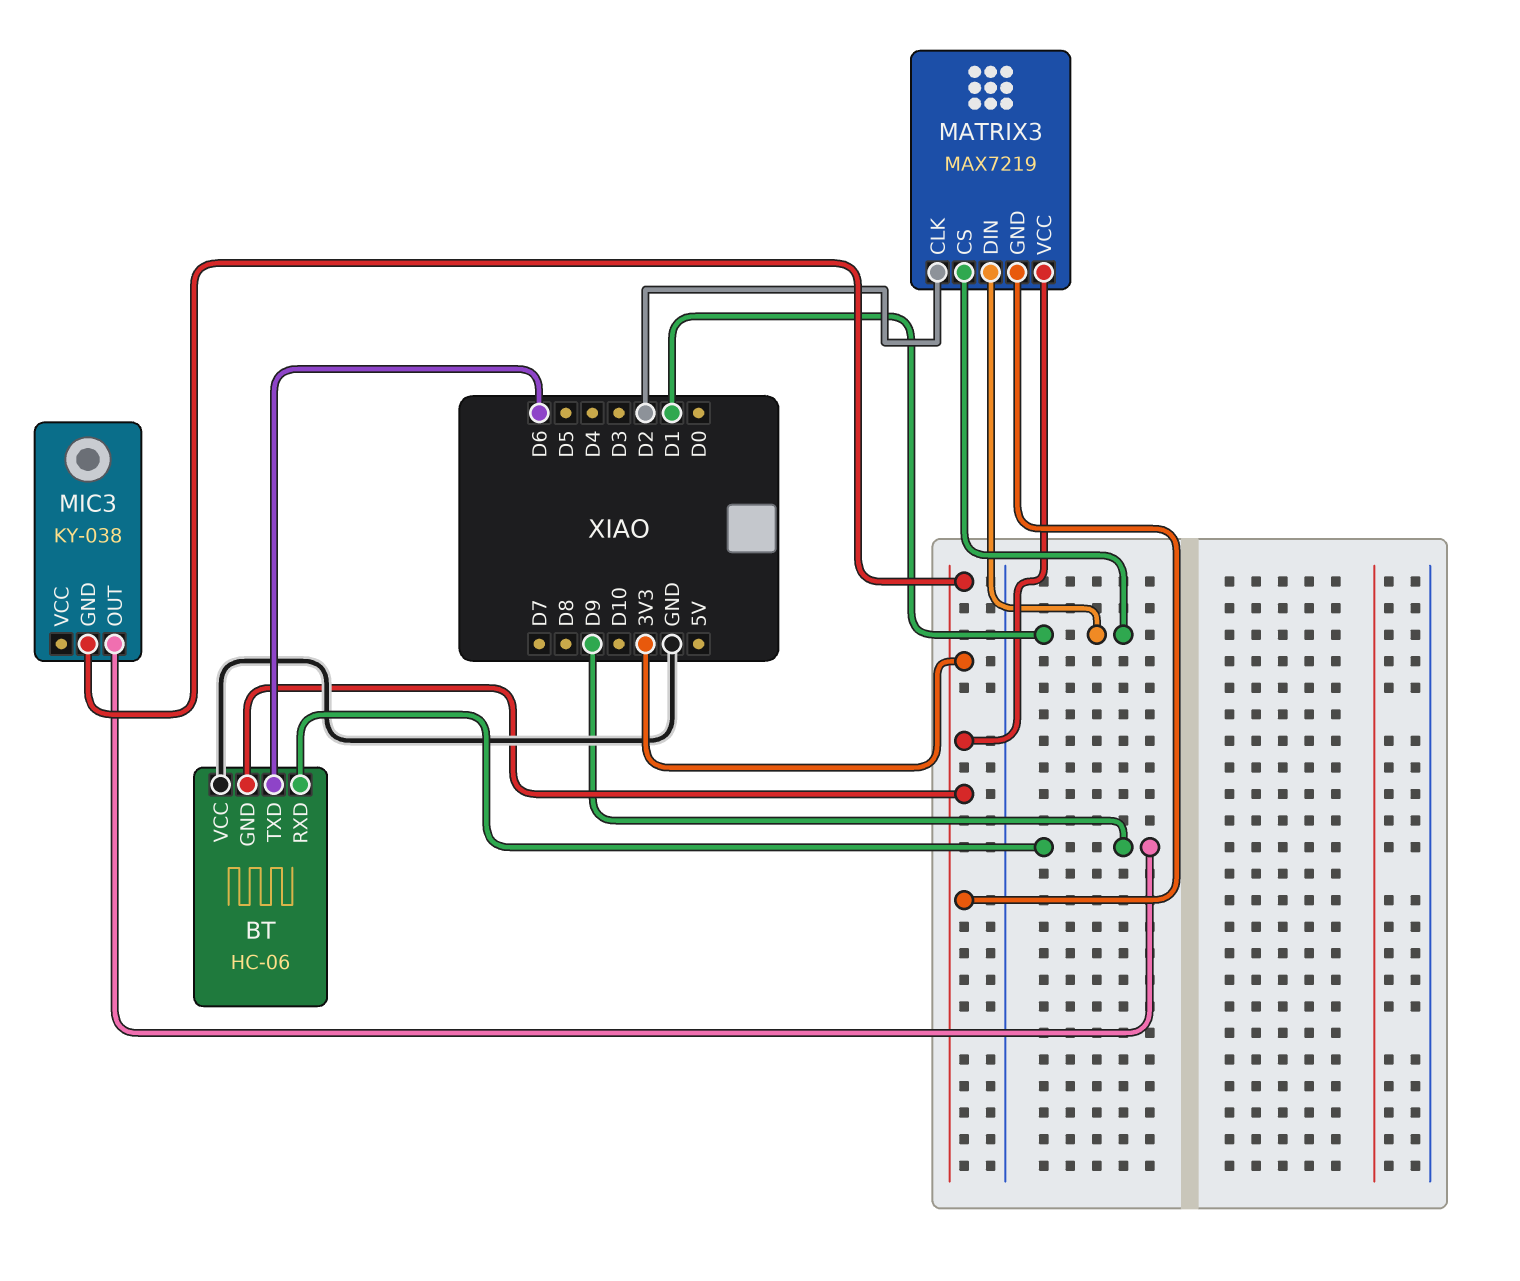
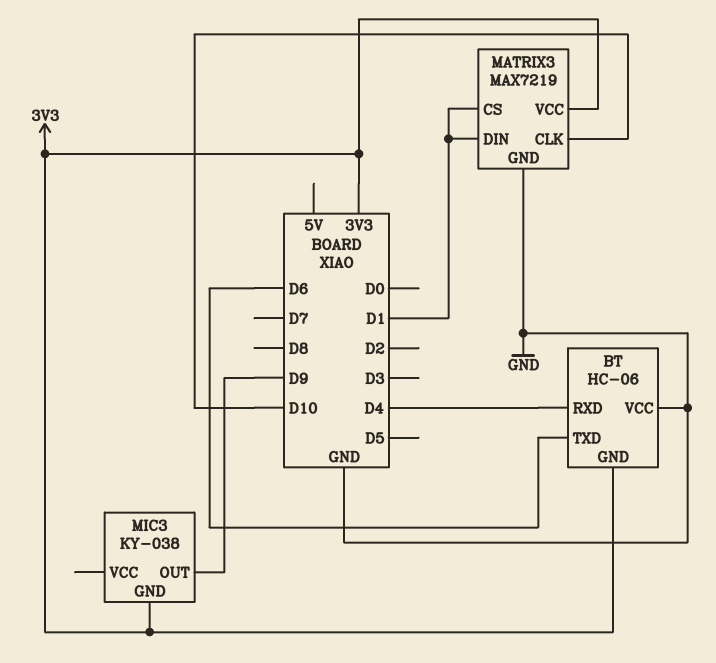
BT pin RXD: D9 -> D4
MATRIX3 pin CLK: D2 -> D10
MATRIX3 pin GND: 3V3 -> GND

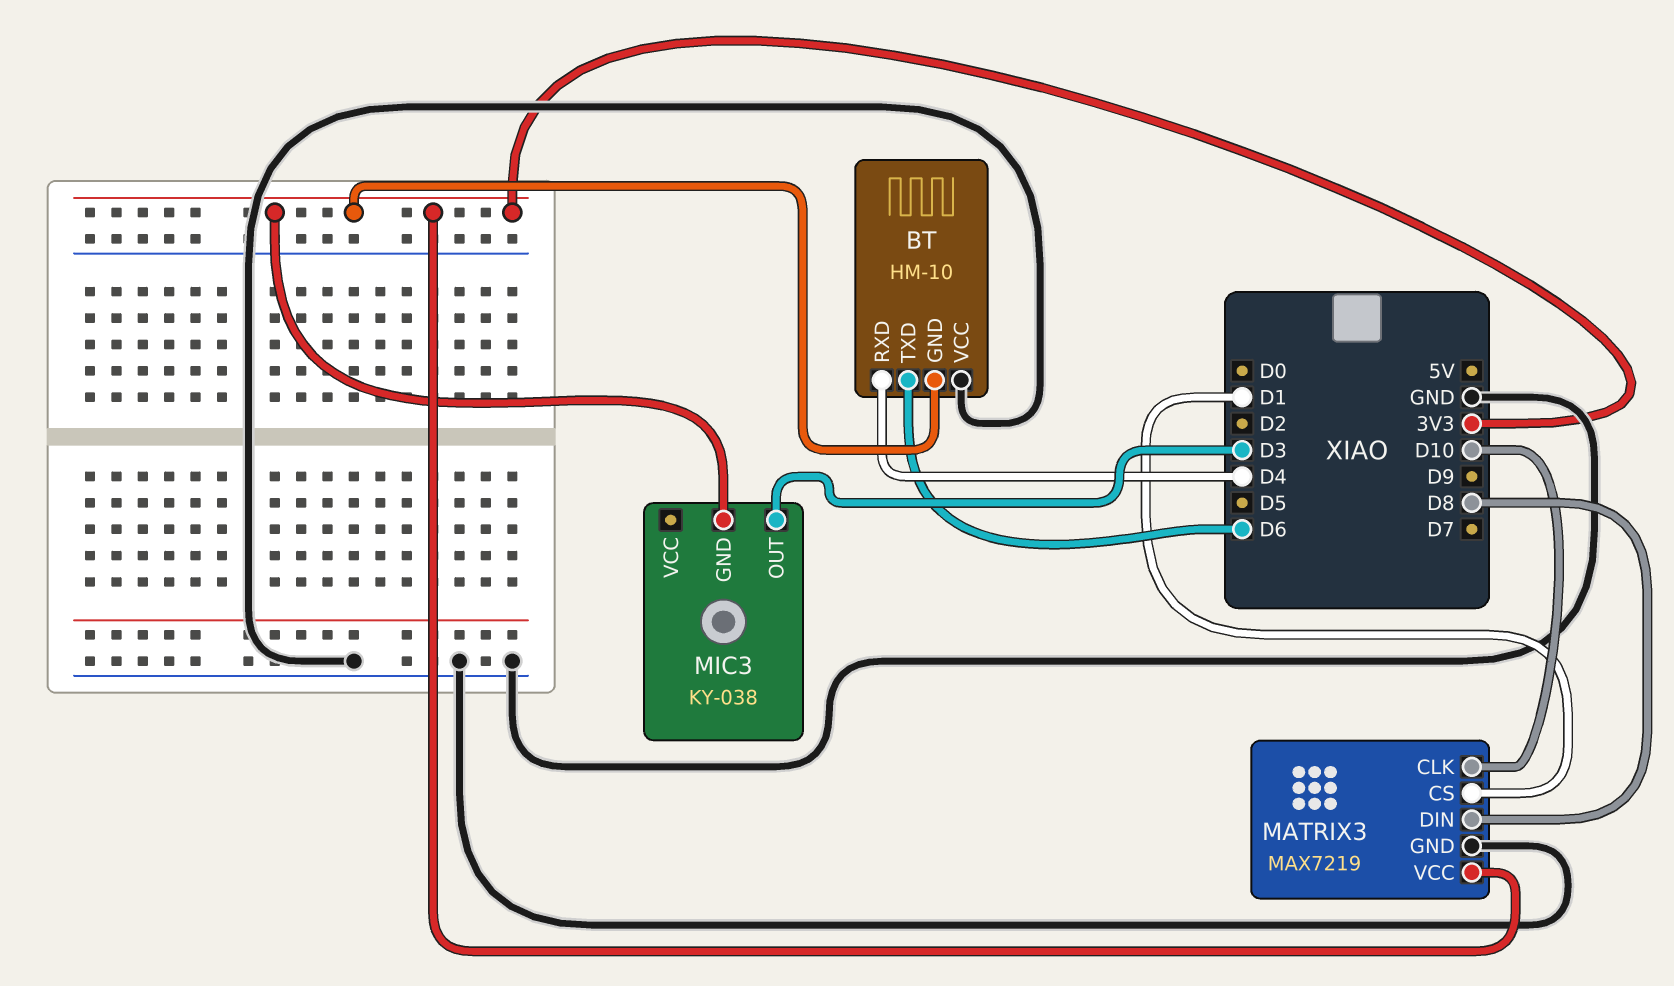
BT: HC-06 -> HM-10
MATRIX3 pin DIN: D1 -> D8
MIC3 pin OUT: D9 -> D3

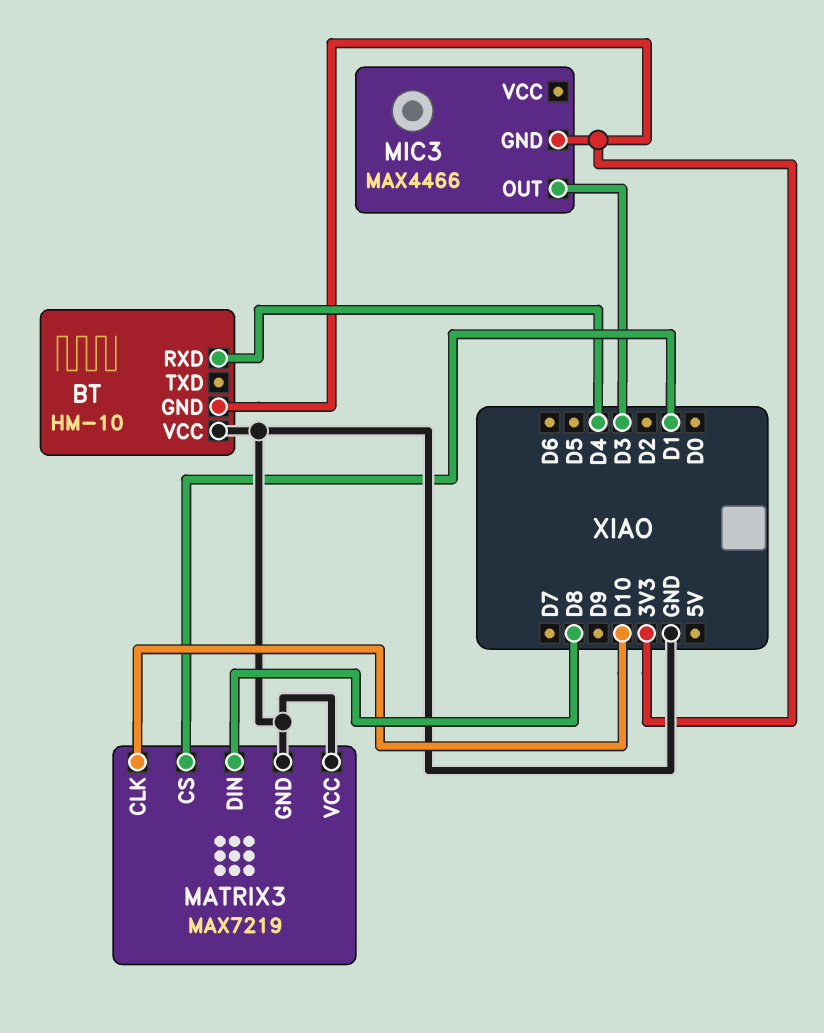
BT pin TXD: D6 -> none
MATRIX3 pin VCC: 3V3 -> GND
MIC3: KY-038 -> MAX4466

